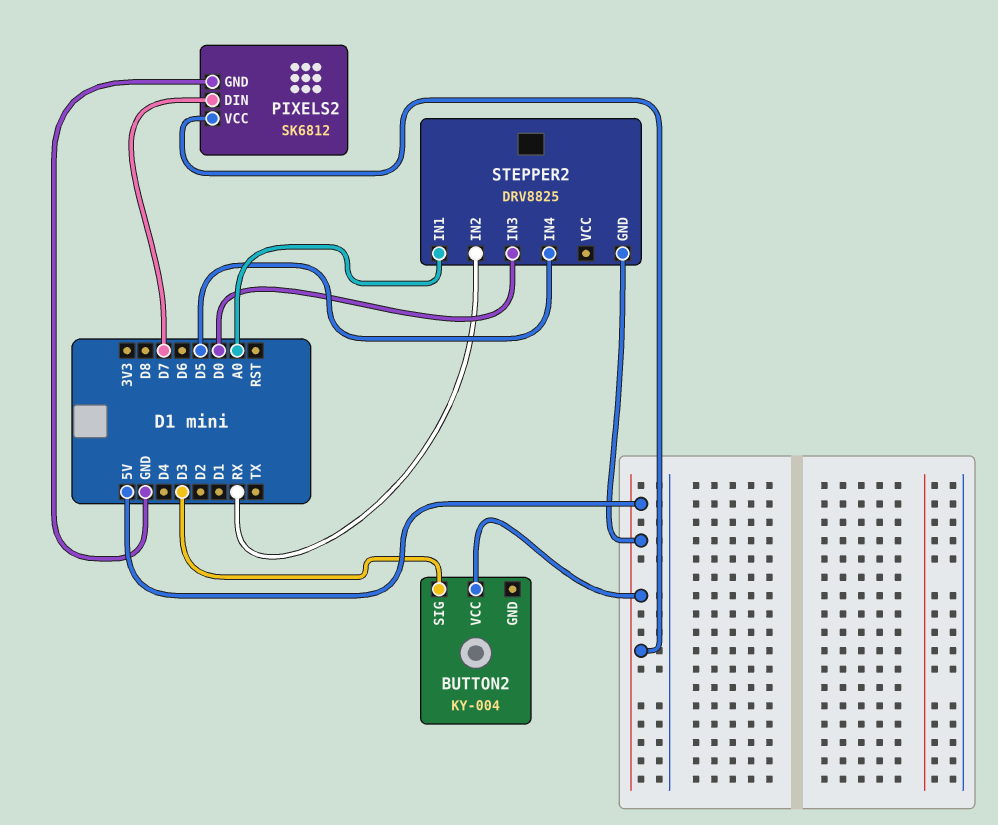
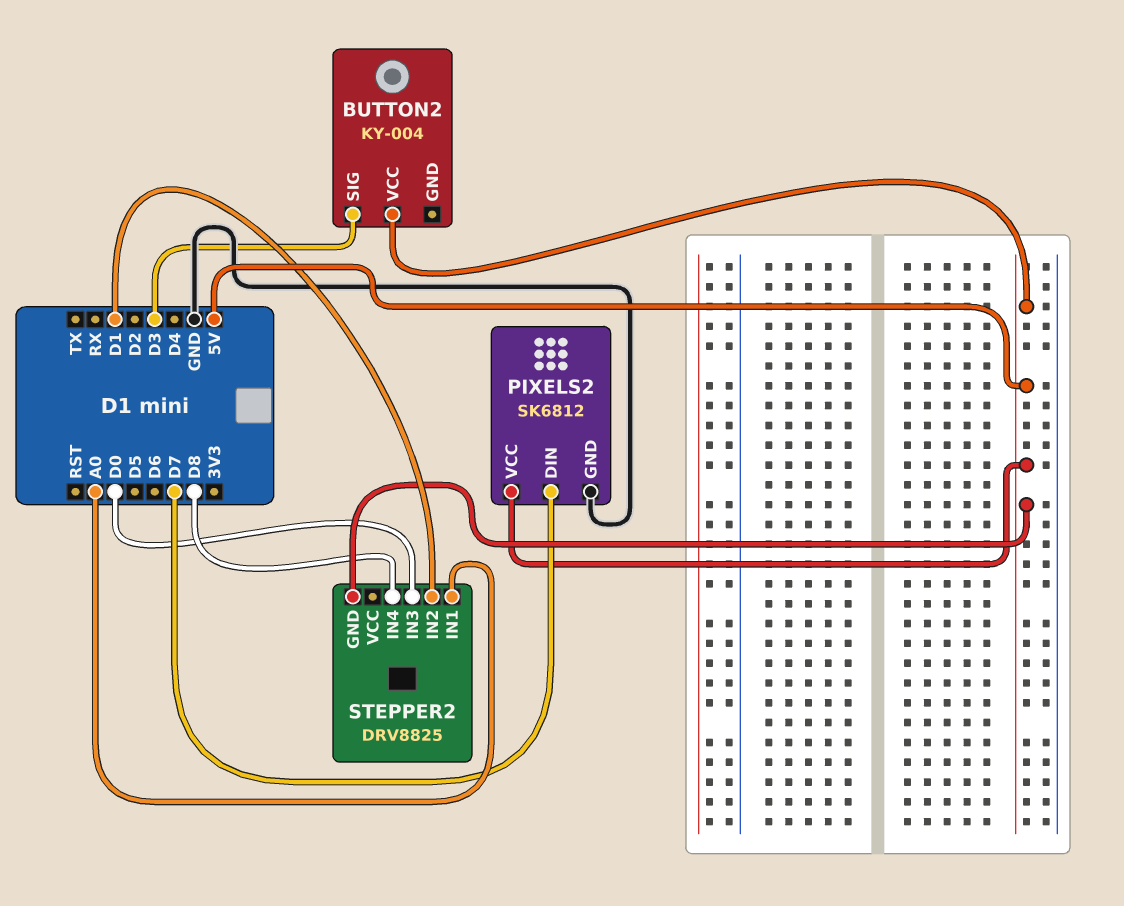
STEPPER2 pin IN2: RX -> D1
STEPPER2 pin IN4: D5 -> D8

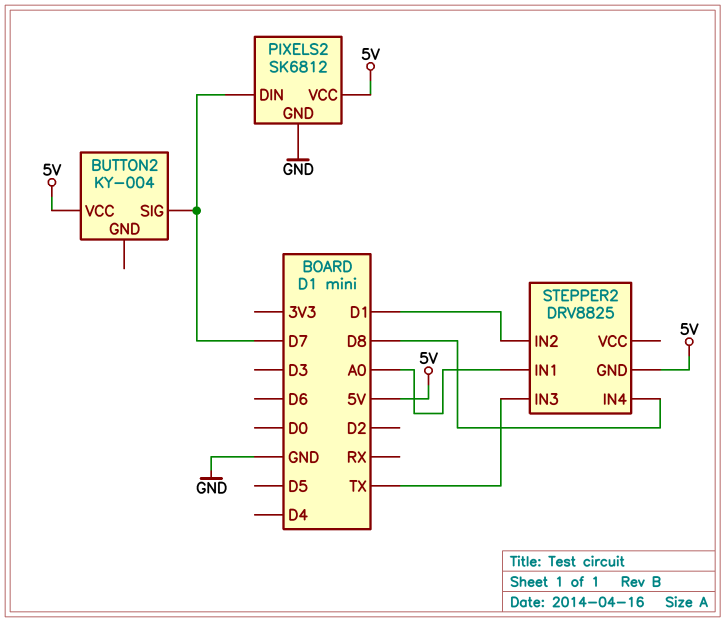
BUTTON2 pin SIG: D3 -> D7
STEPPER2 pin IN3: D0 -> TX

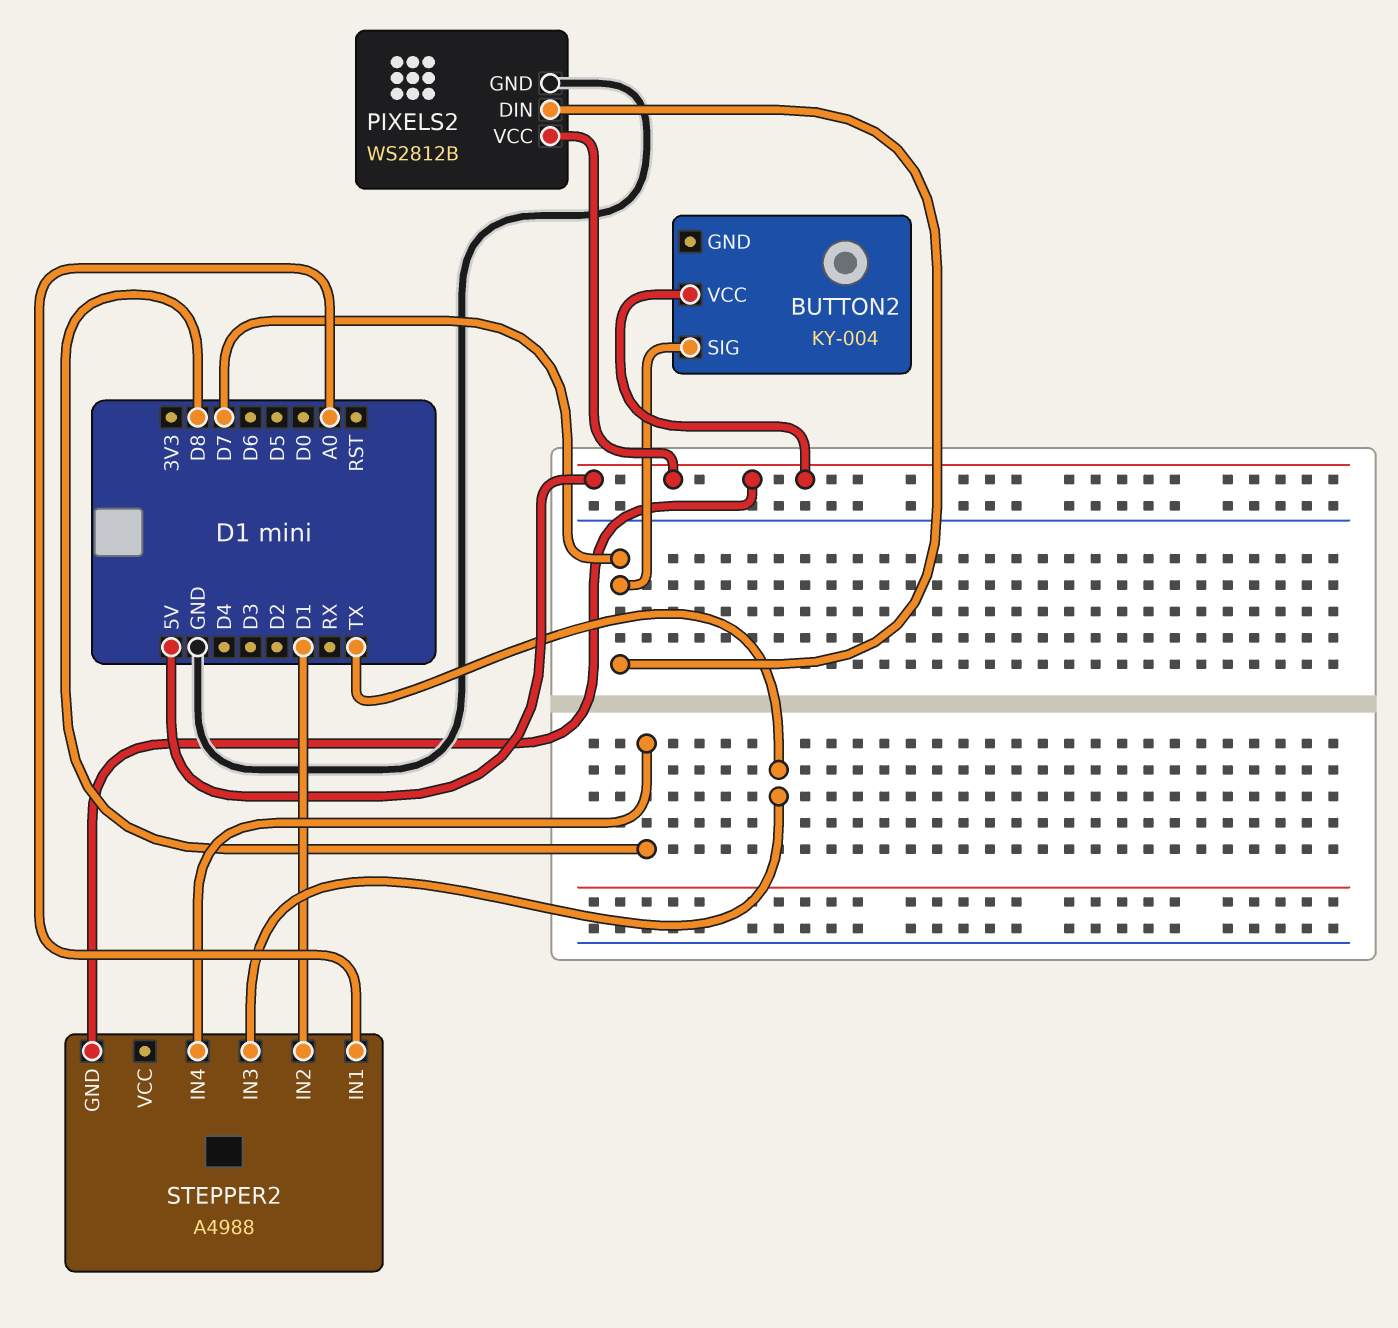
PIXELS2: SK6812 -> WS2812B
STEPPER2: DRV8825 -> A4988

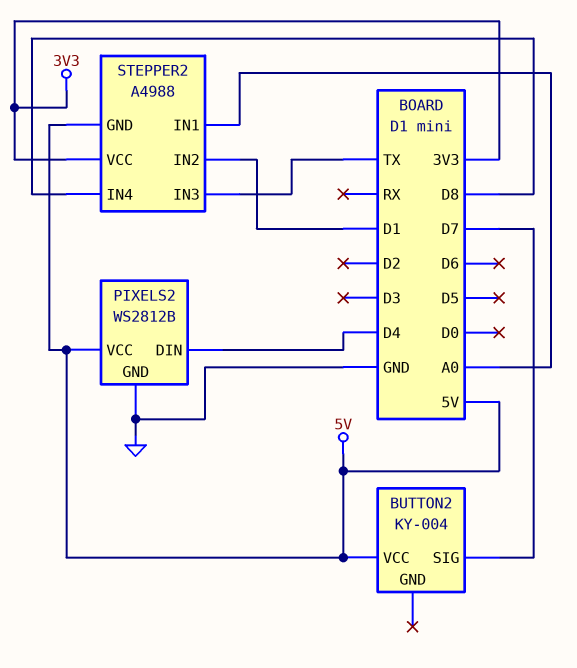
PIXELS2 pin DIN: D7 -> D4
STEPPER2 pin VCC: none -> 3V3

